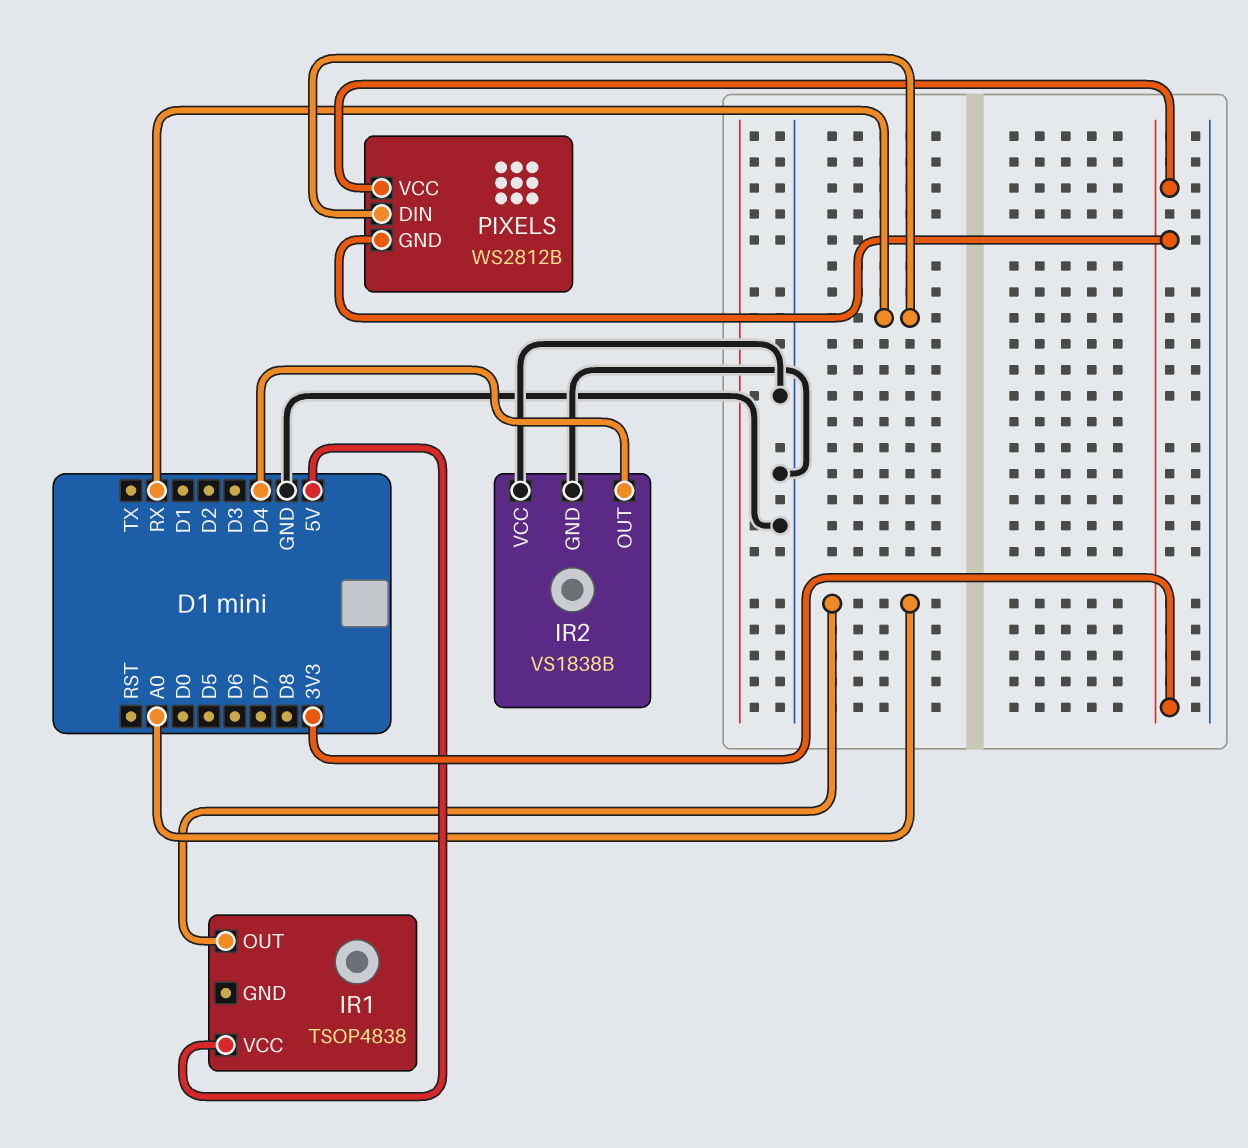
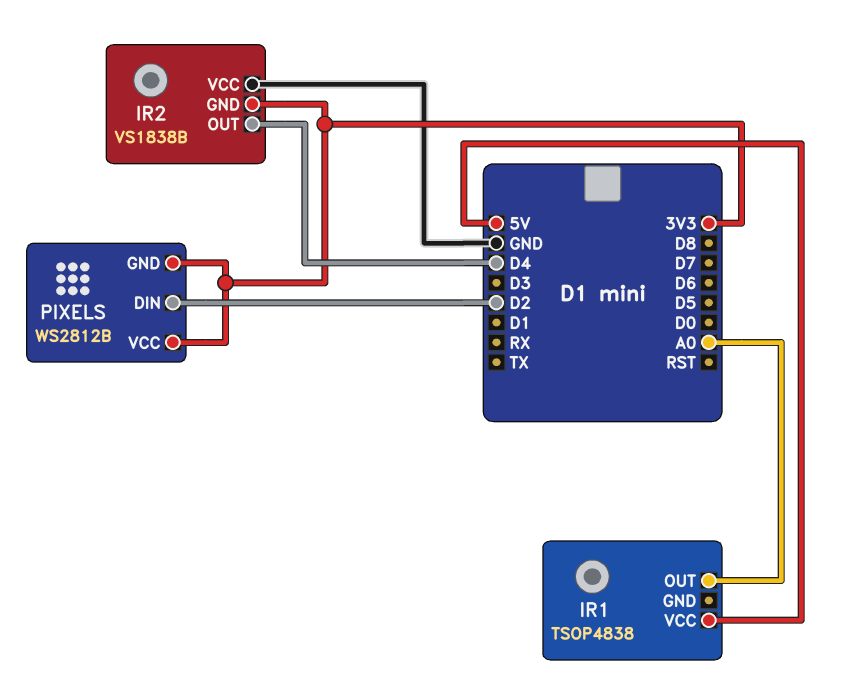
IR2 pin GND: GND -> 3V3
PIXELS pin DIN: RX -> D2

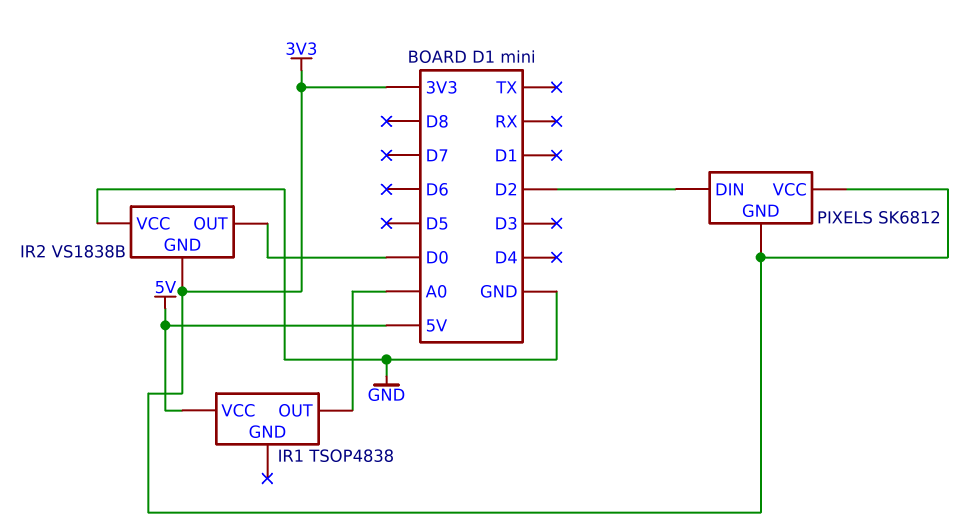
IR2 pin OUT: D4 -> D0
PIXELS: WS2812B -> SK6812

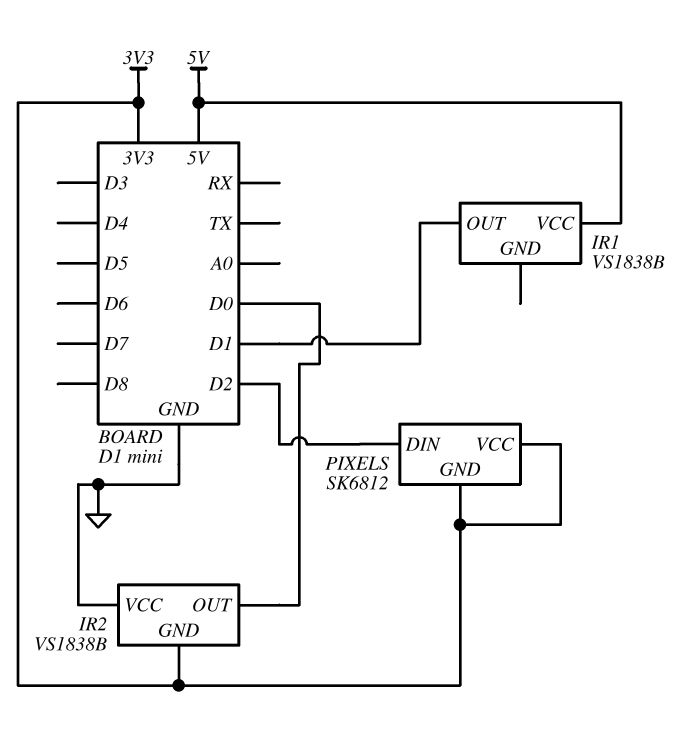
IR1: TSOP4838 -> VS1838B
IR1 pin OUT: A0 -> D1

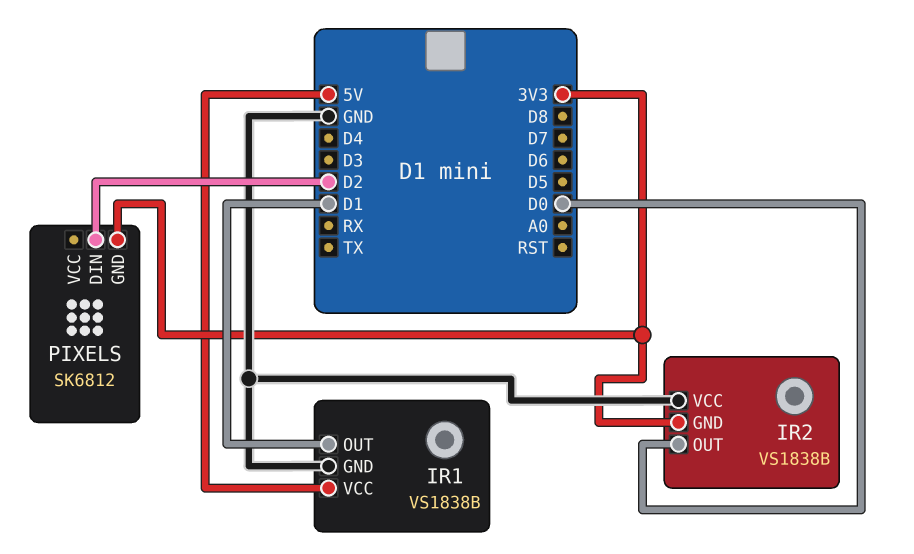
IR1 pin GND: none -> GND
PIXELS pin VCC: 3V3 -> none

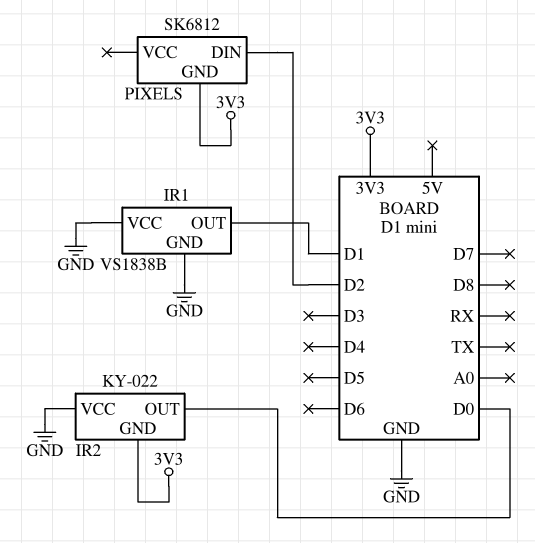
IR1 pin VCC: 5V -> GND
IR2: VS1838B -> KY-022

